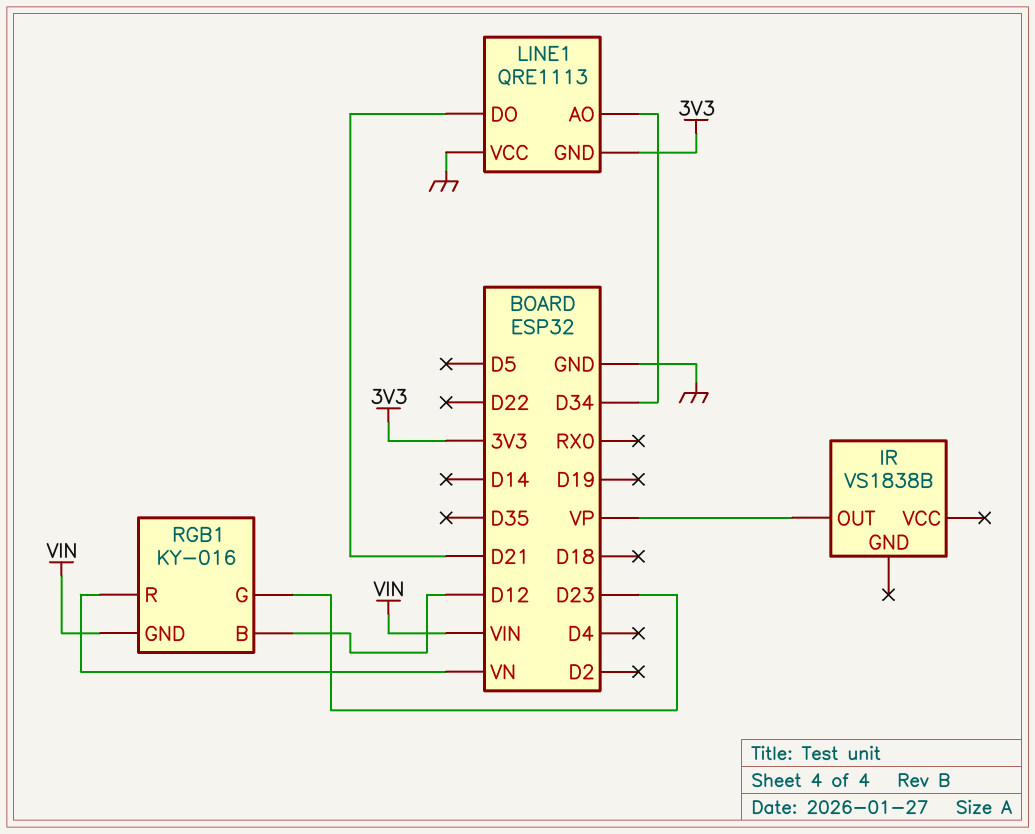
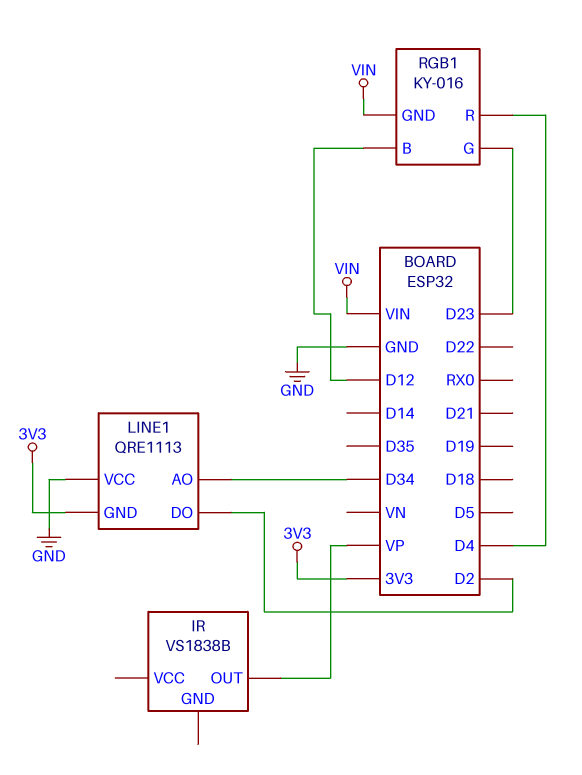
LINE1 pin DO: D21 -> D2
RGB1 pin R: VN -> D4

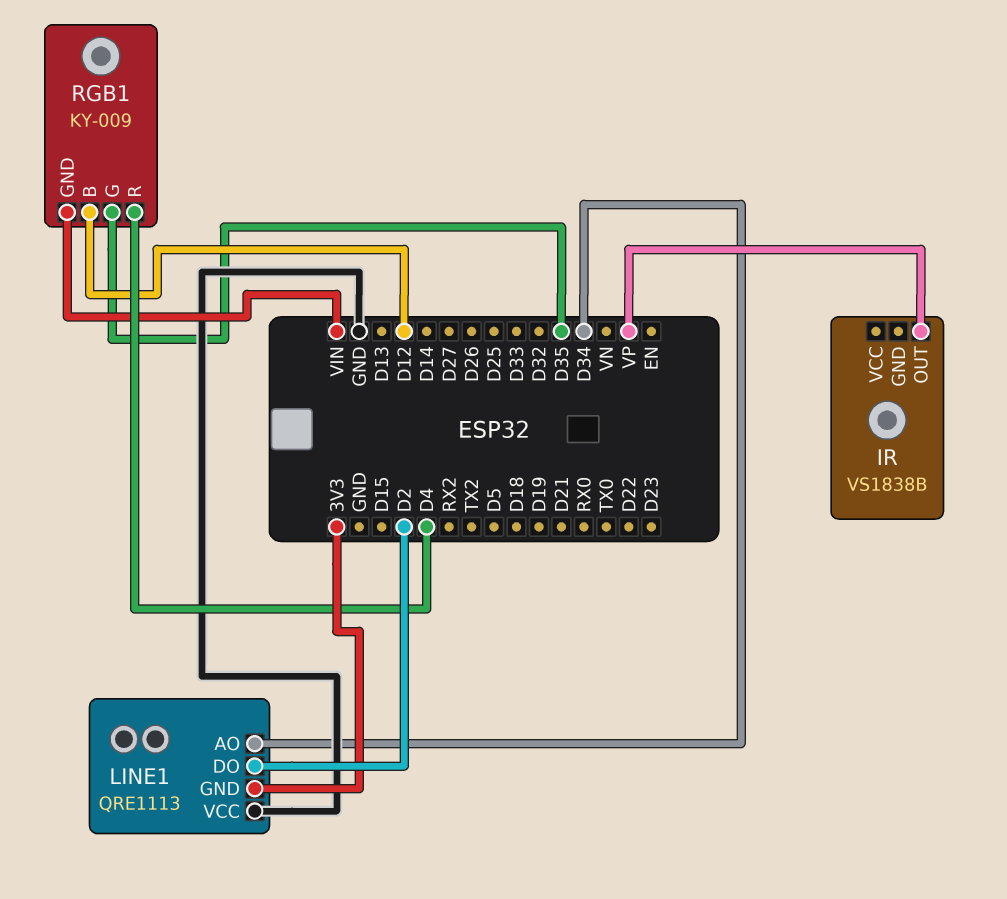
RGB1: KY-016 -> KY-009
RGB1 pin G: D23 -> D35

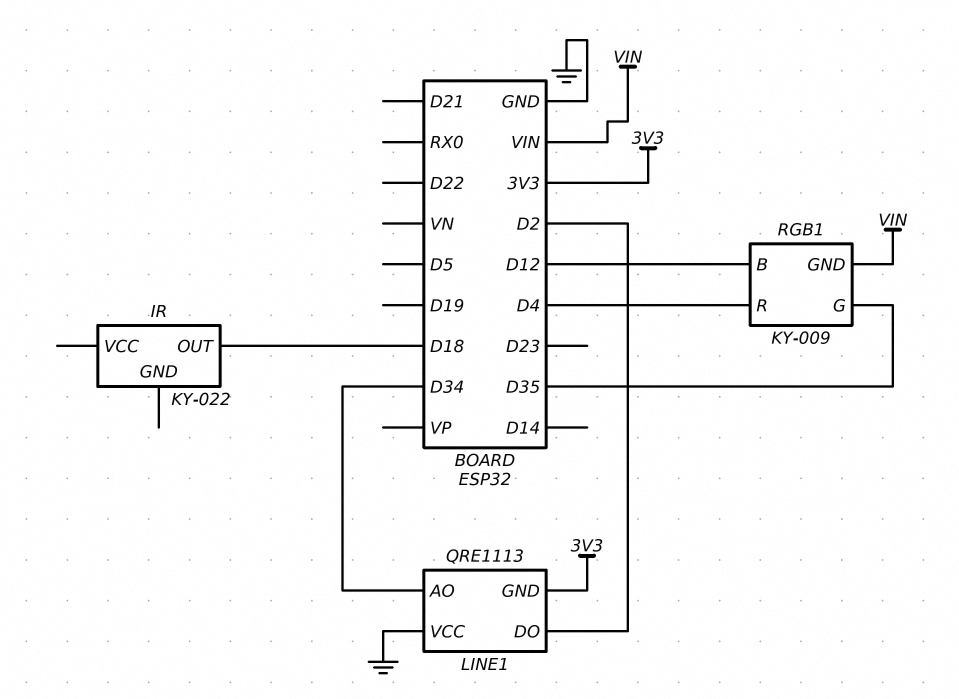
IR: VS1838B -> KY-022
IR pin OUT: VP -> D18

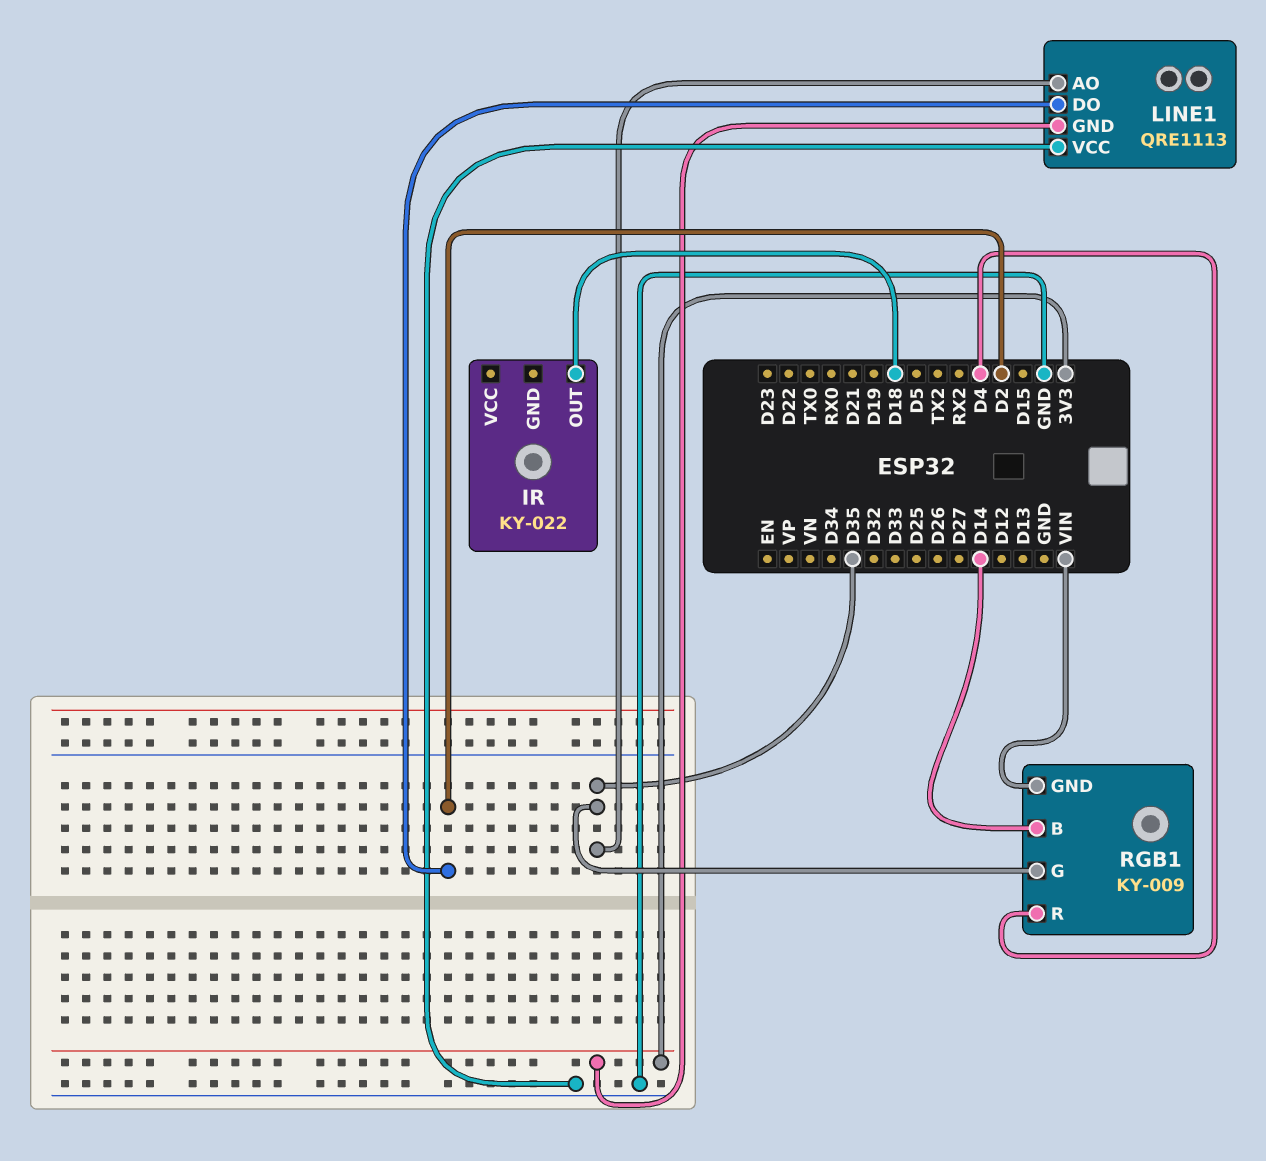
LINE1 pin AO: D34 -> D35
RGB1 pin B: D12 -> D14

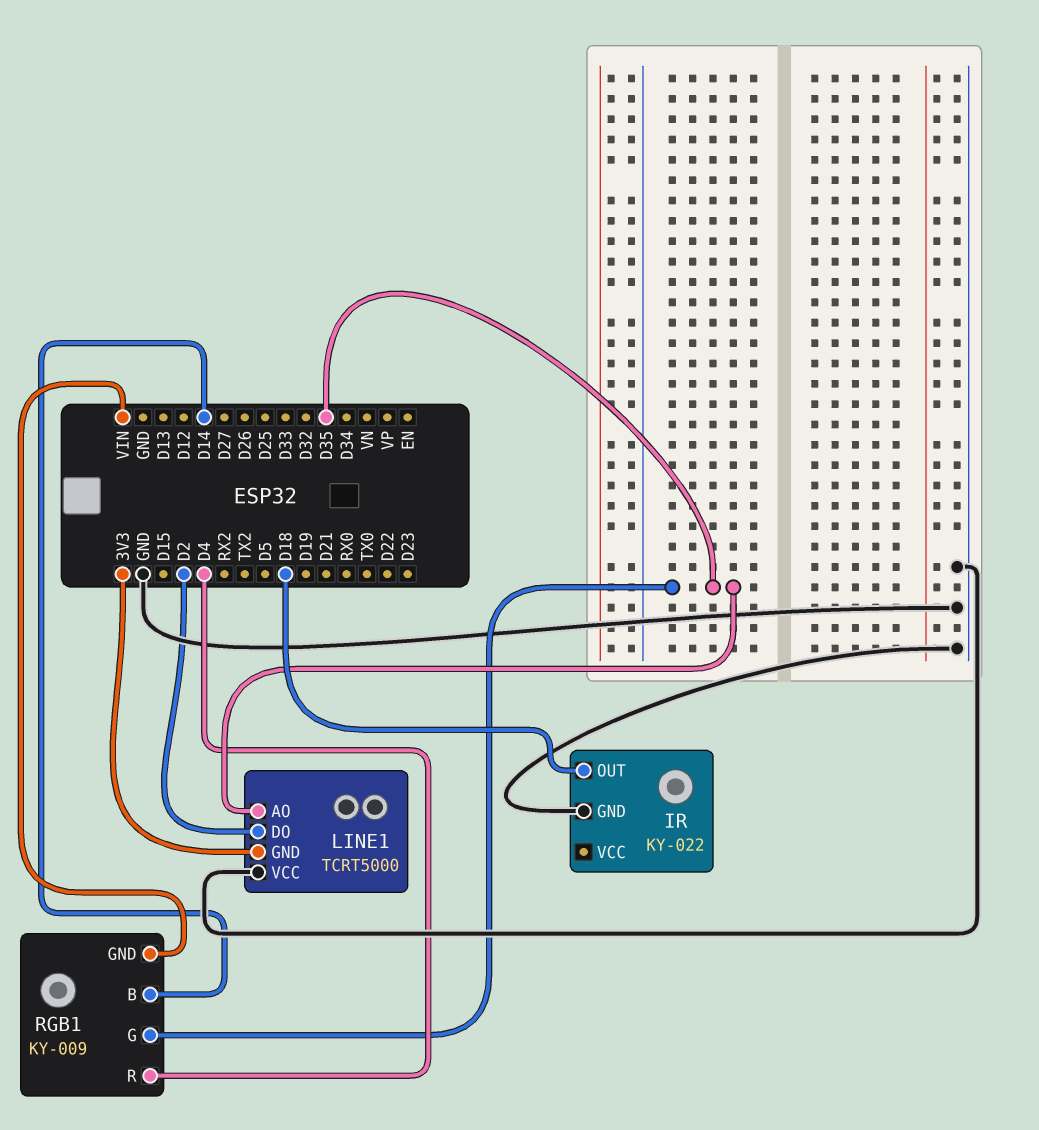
IR pin GND: none -> GND
LINE1: QRE1113 -> TCRT5000

